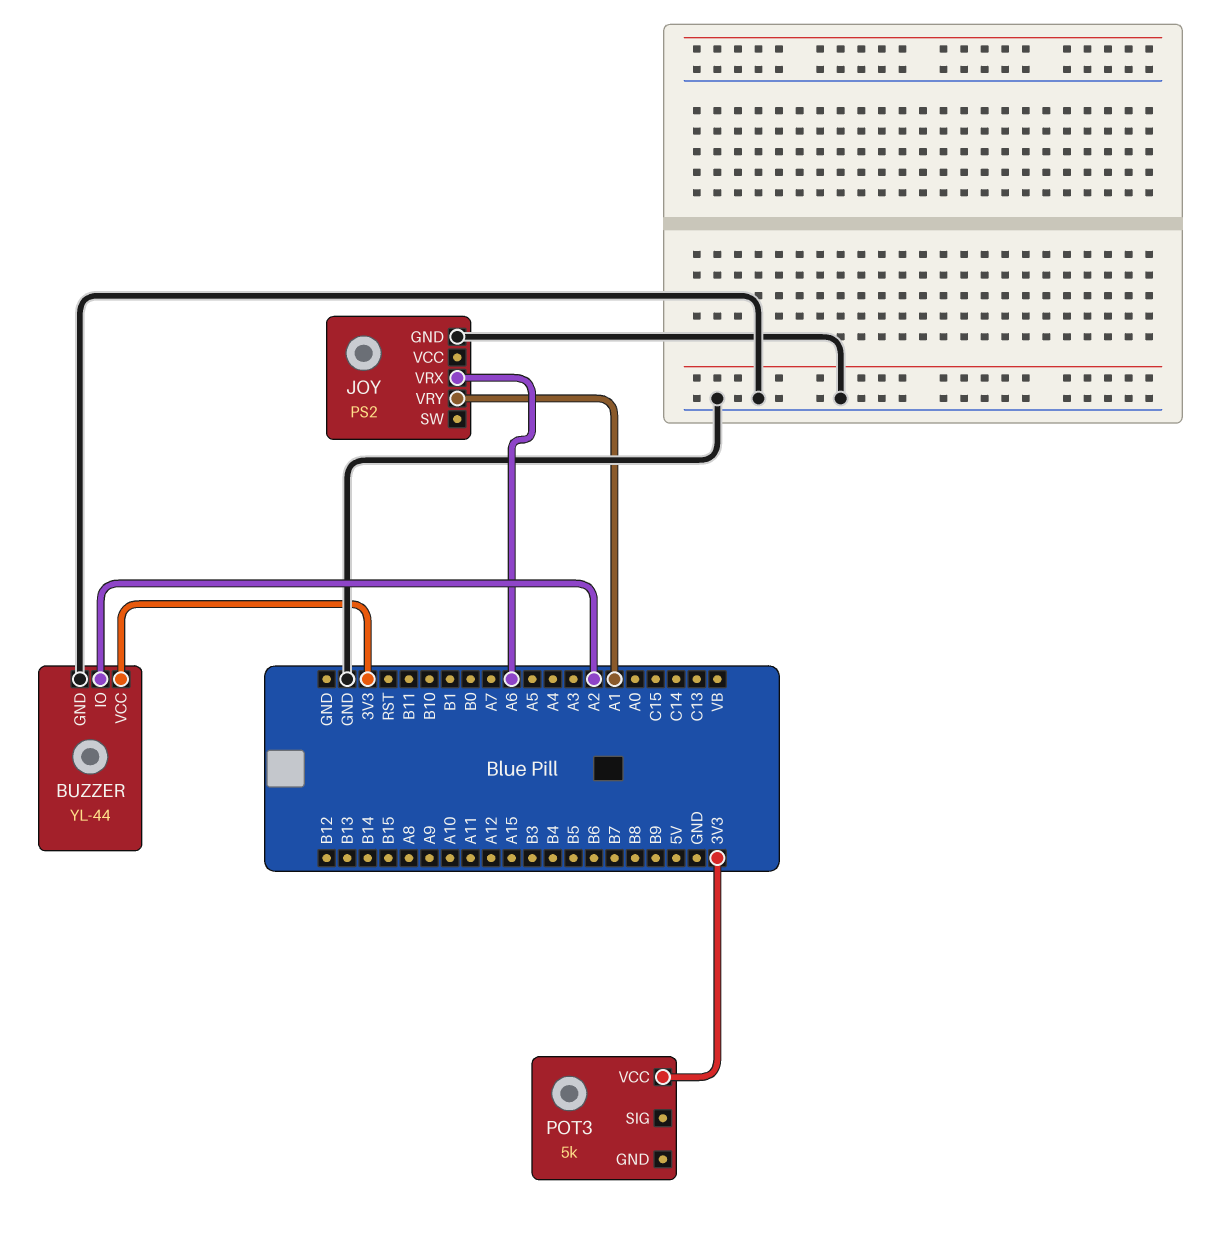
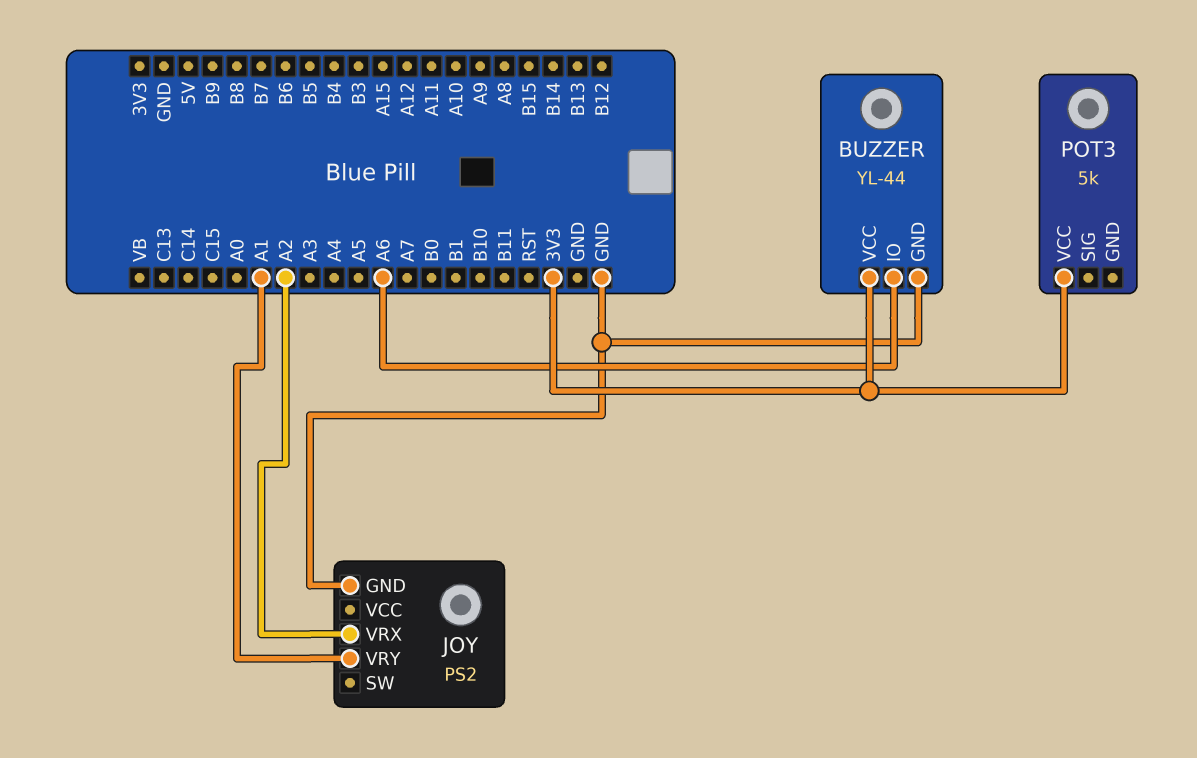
BUZZER pin IO: A2 -> A6
JOY pin VRX: A6 -> A2

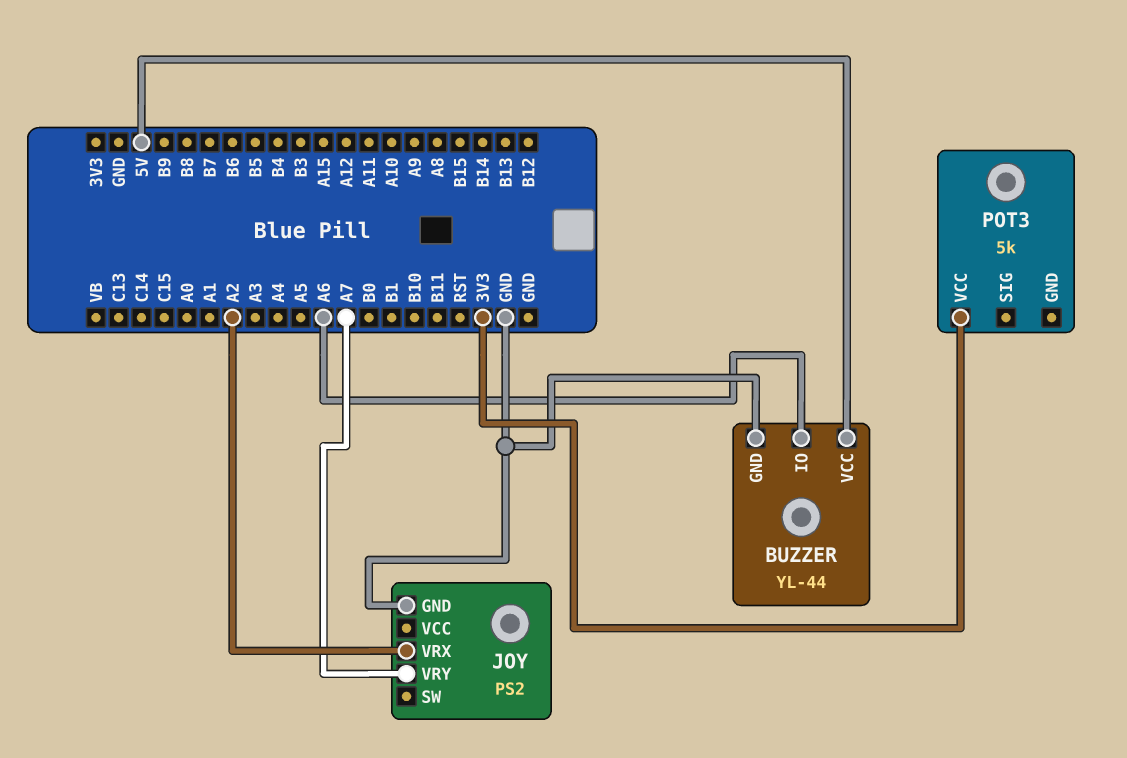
BUZZER pin VCC: 3V3 -> 5V
JOY pin VRY: A1 -> A7

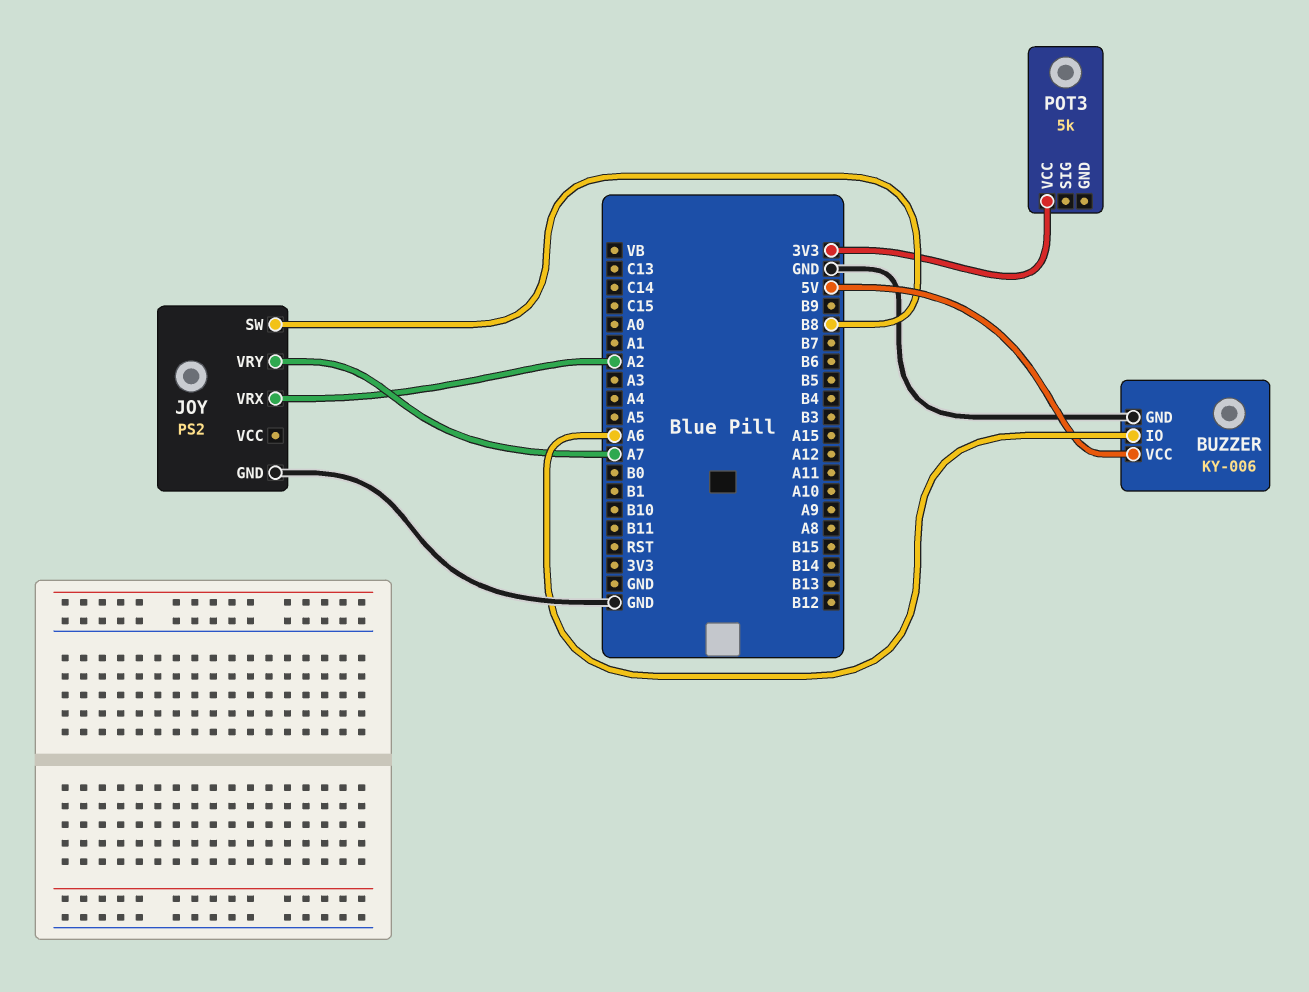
BUZZER: YL-44 -> KY-006
JOY pin SW: none -> B8

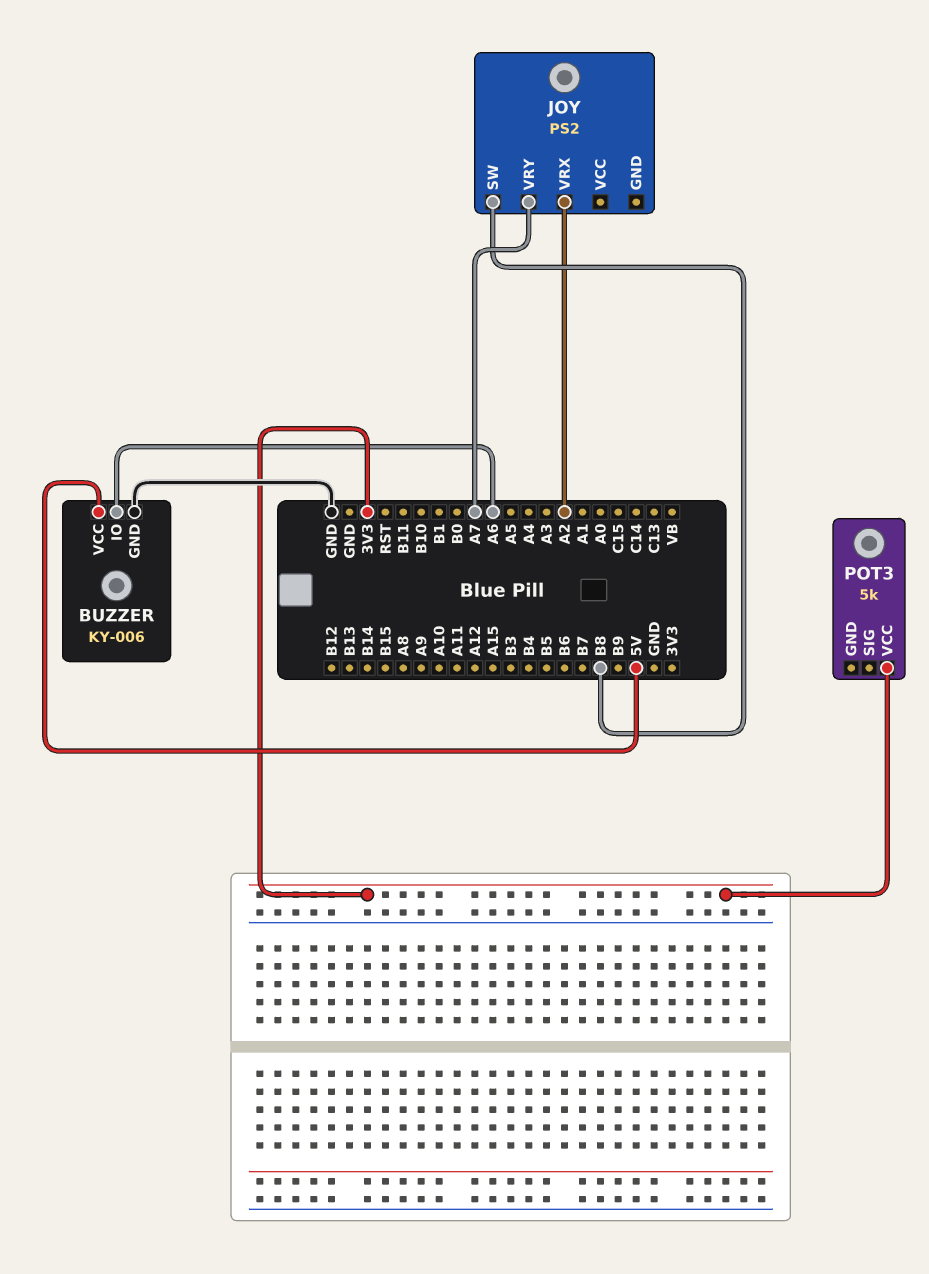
JOY pin GND: GND -> none

